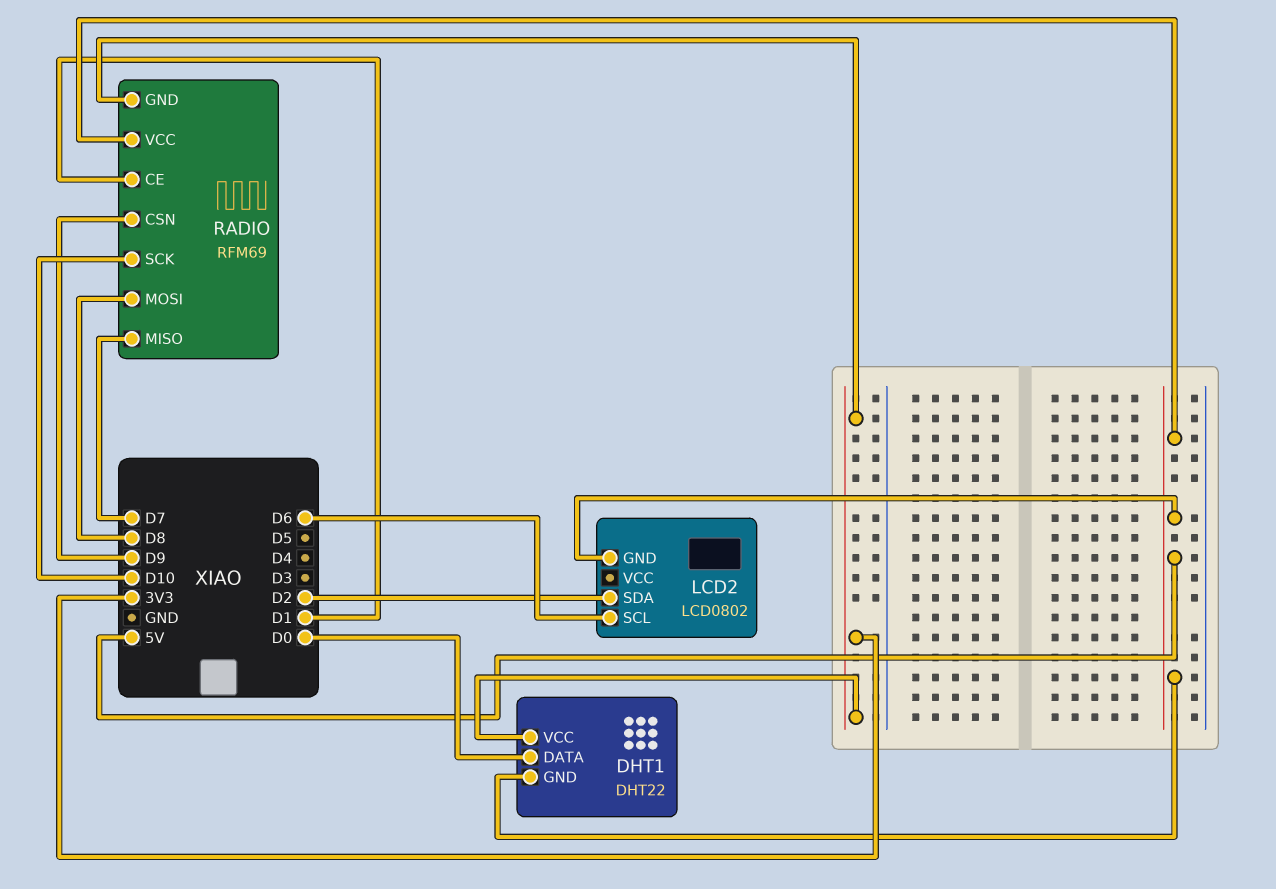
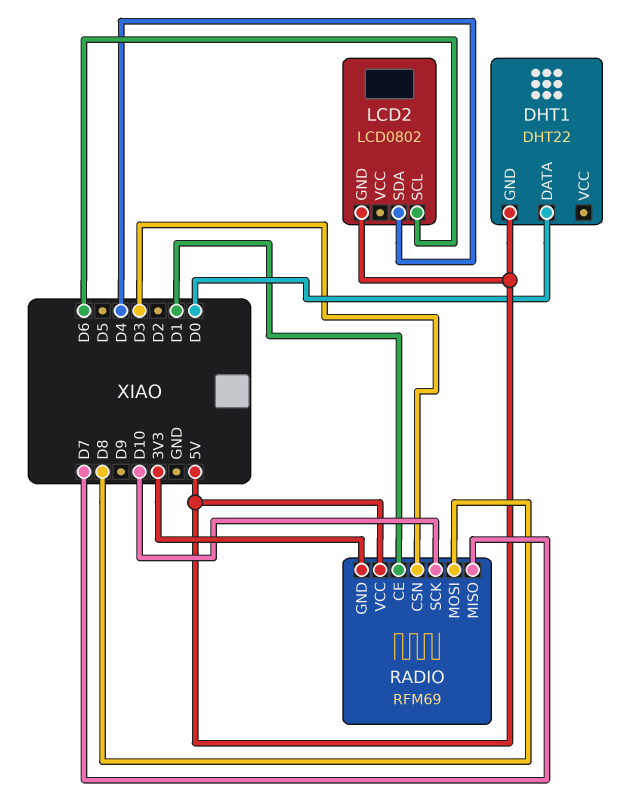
DHT1 pin VCC: 3V3 -> none
LCD2 pin SDA: D2 -> D4
RADIO pin CSN: D9 -> D3

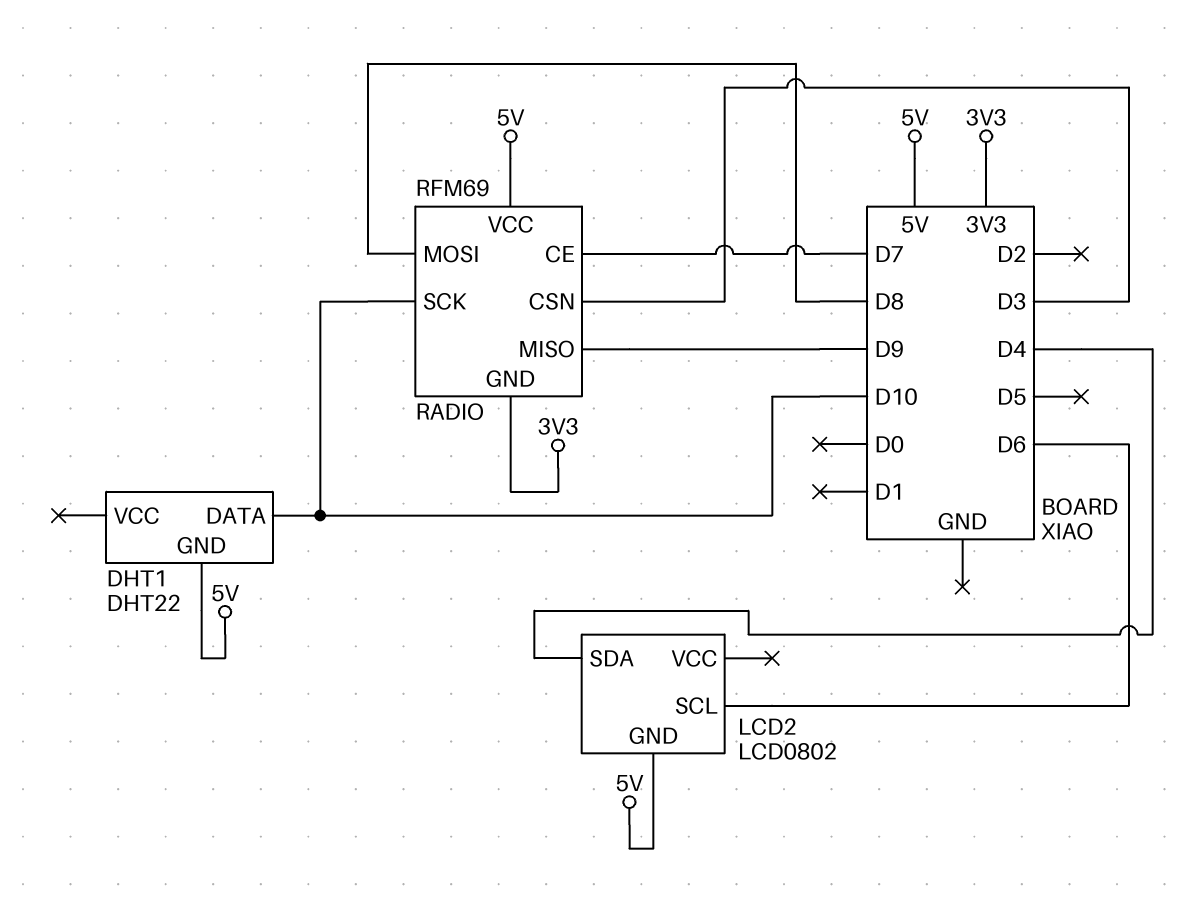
DHT1 pin DATA: D0 -> D10
RADIO pin CE: D1 -> D7
RADIO pin MISO: D7 -> D9

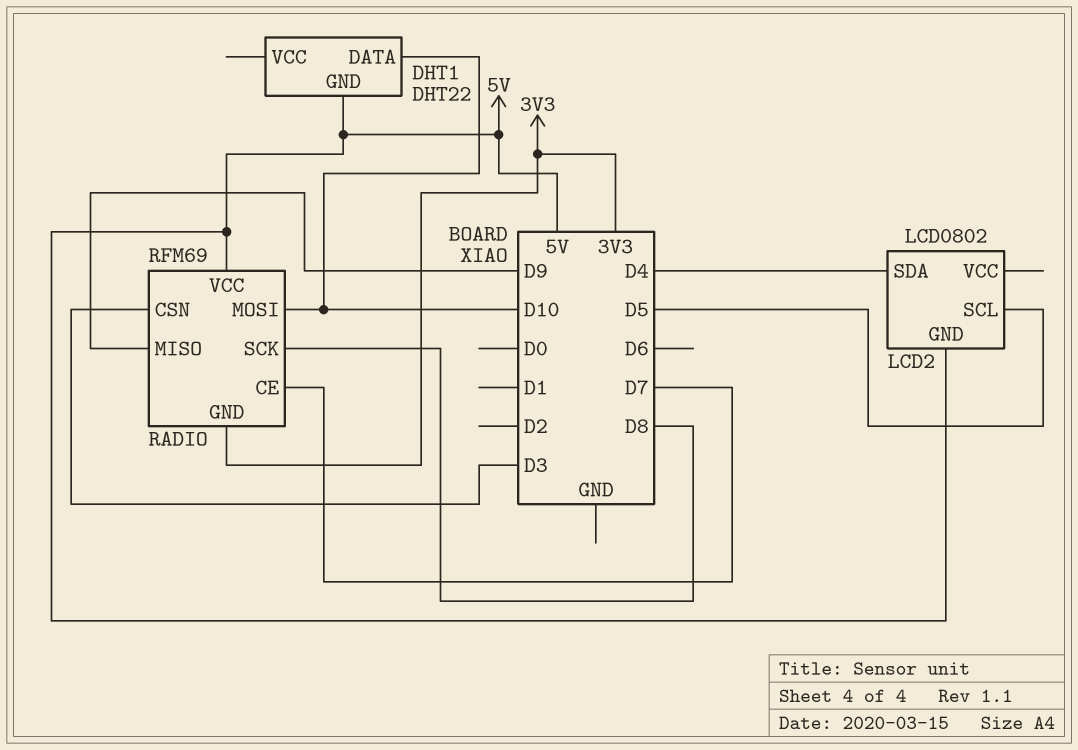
LCD2 pin SCL: D6 -> D5
RADIO pin MOSI: D8 -> D10
RADIO pin SCK: D10 -> D8

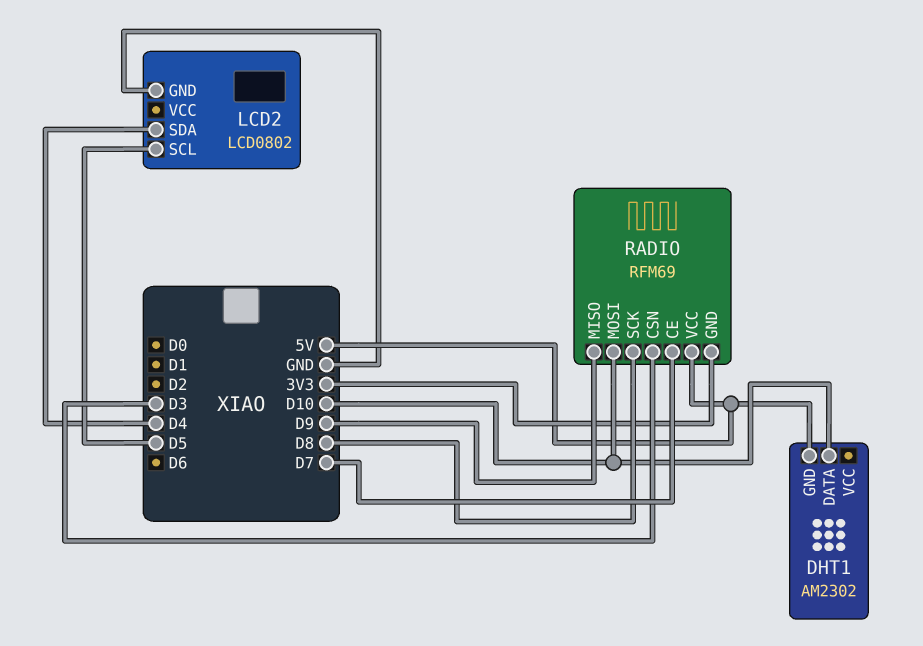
DHT1: DHT22 -> AM2302
LCD2 pin GND: 5V -> GND

